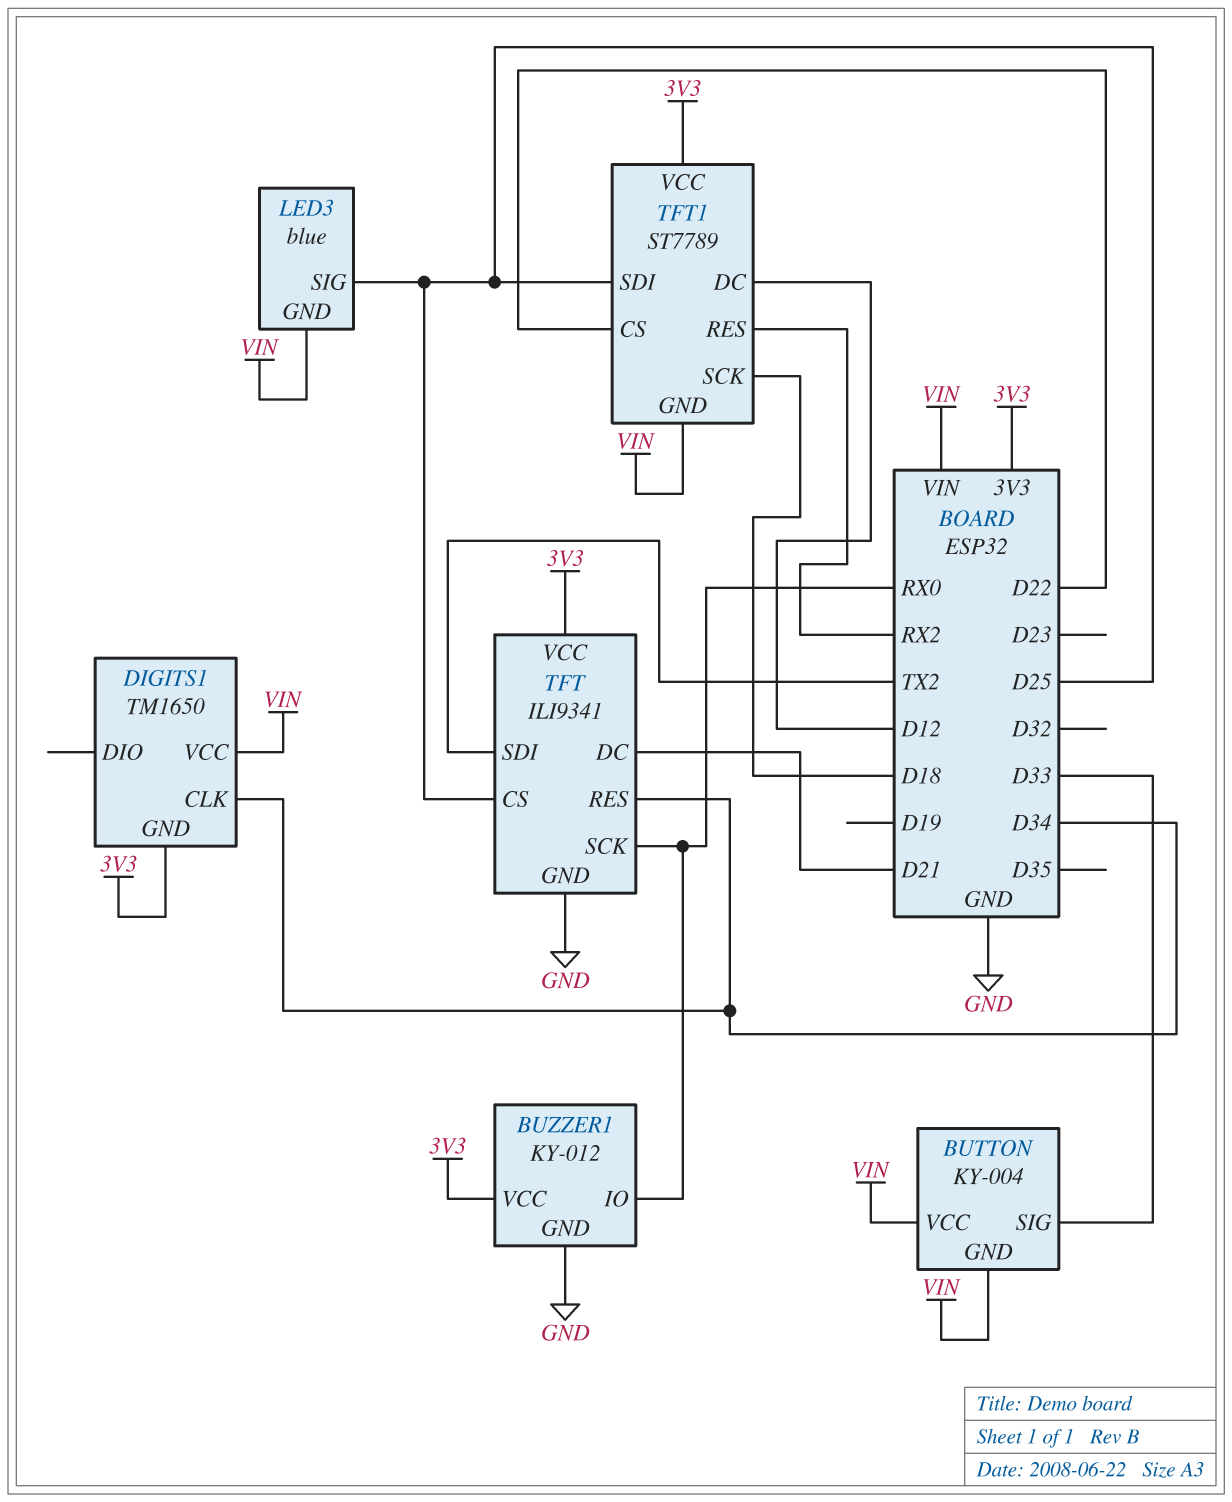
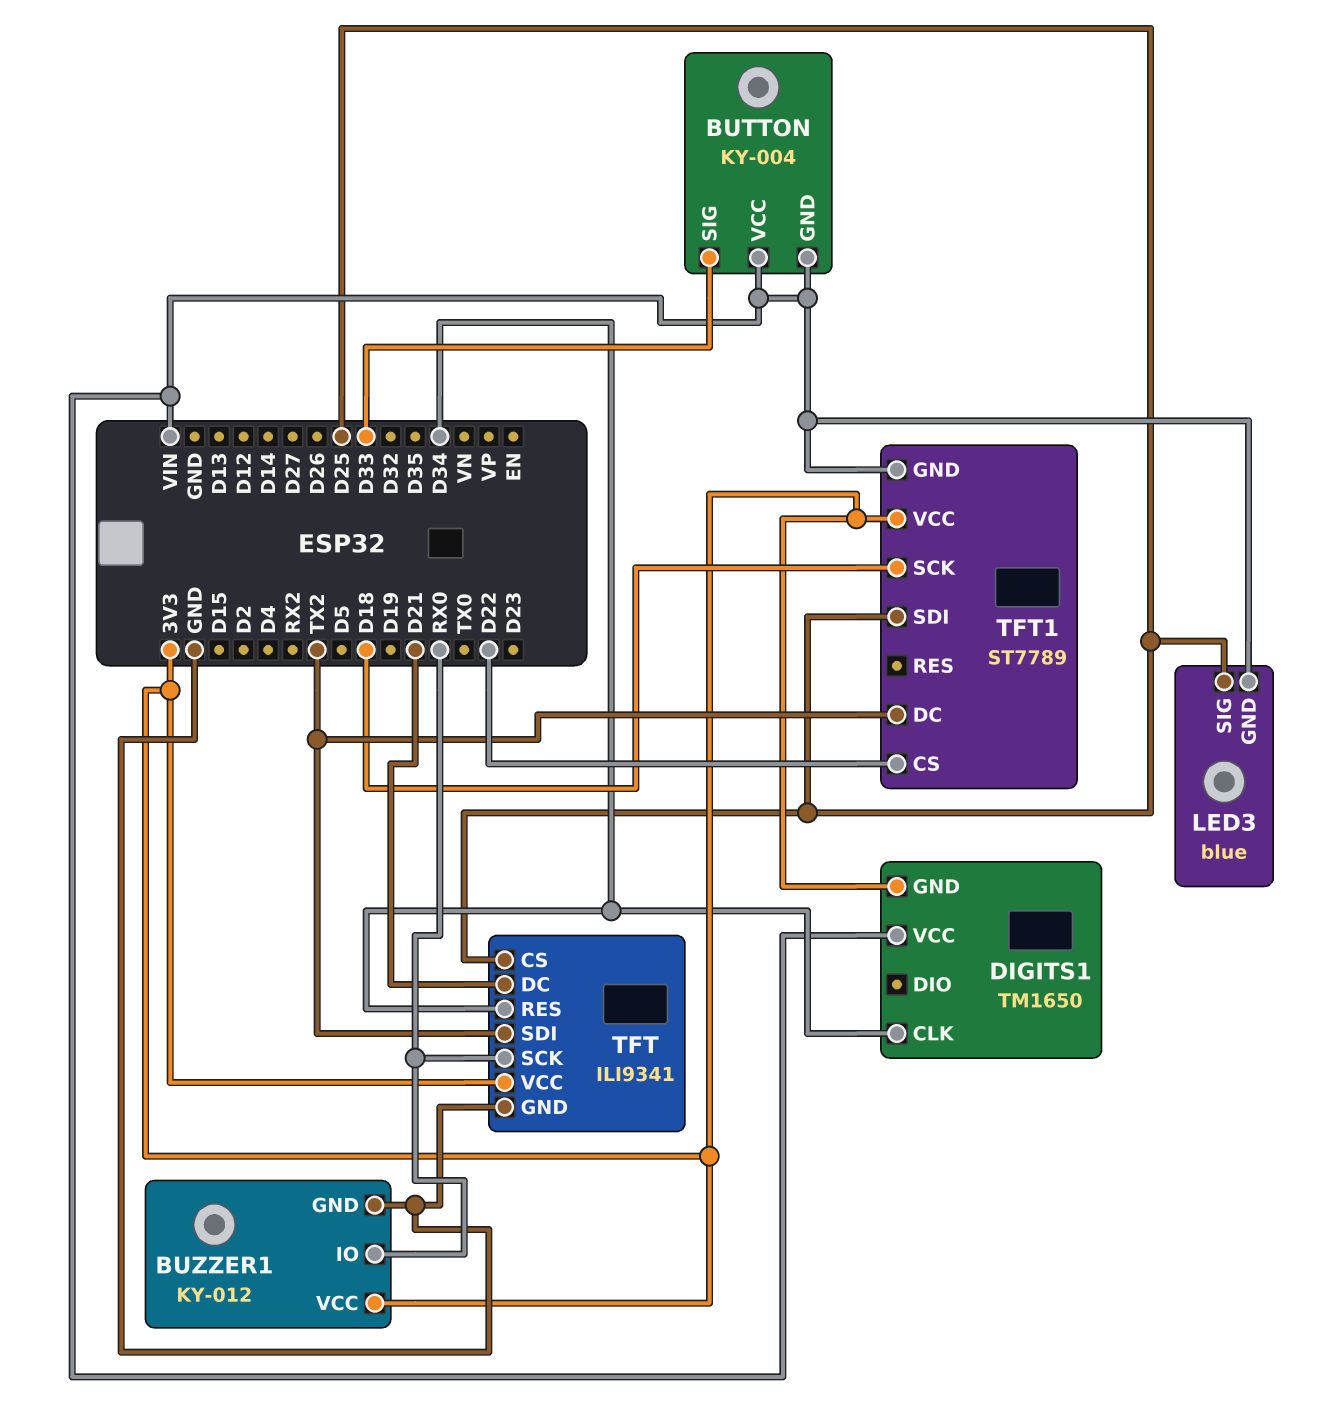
TFT1 pin DC: D12 -> TX2
TFT1 pin RES: RX2 -> none

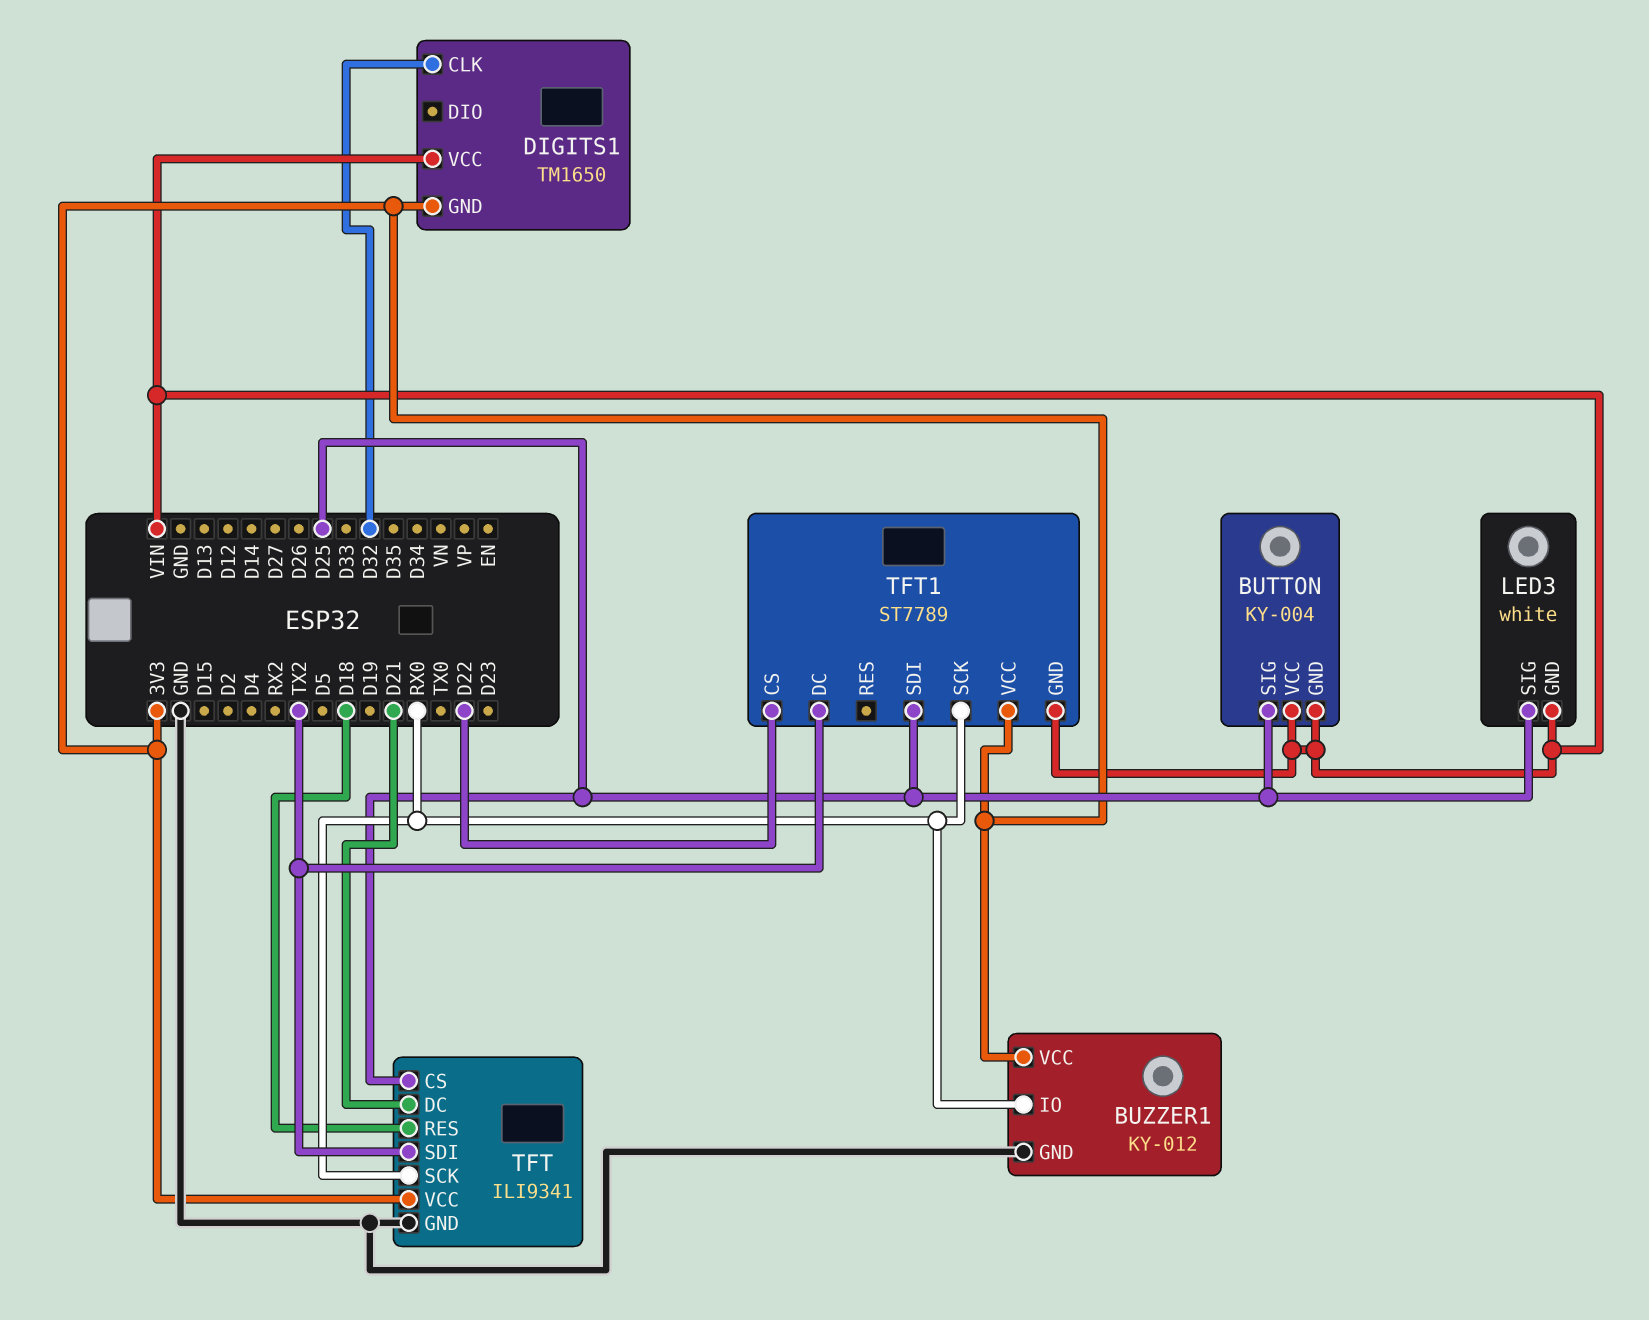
BUTTON pin SIG: D33 -> D25
DIGITS1 pin CLK: D34 -> D32
LED3: blue -> white
TFT pin RES: D34 -> D18
TFT1 pin SCK: D18 -> RX0

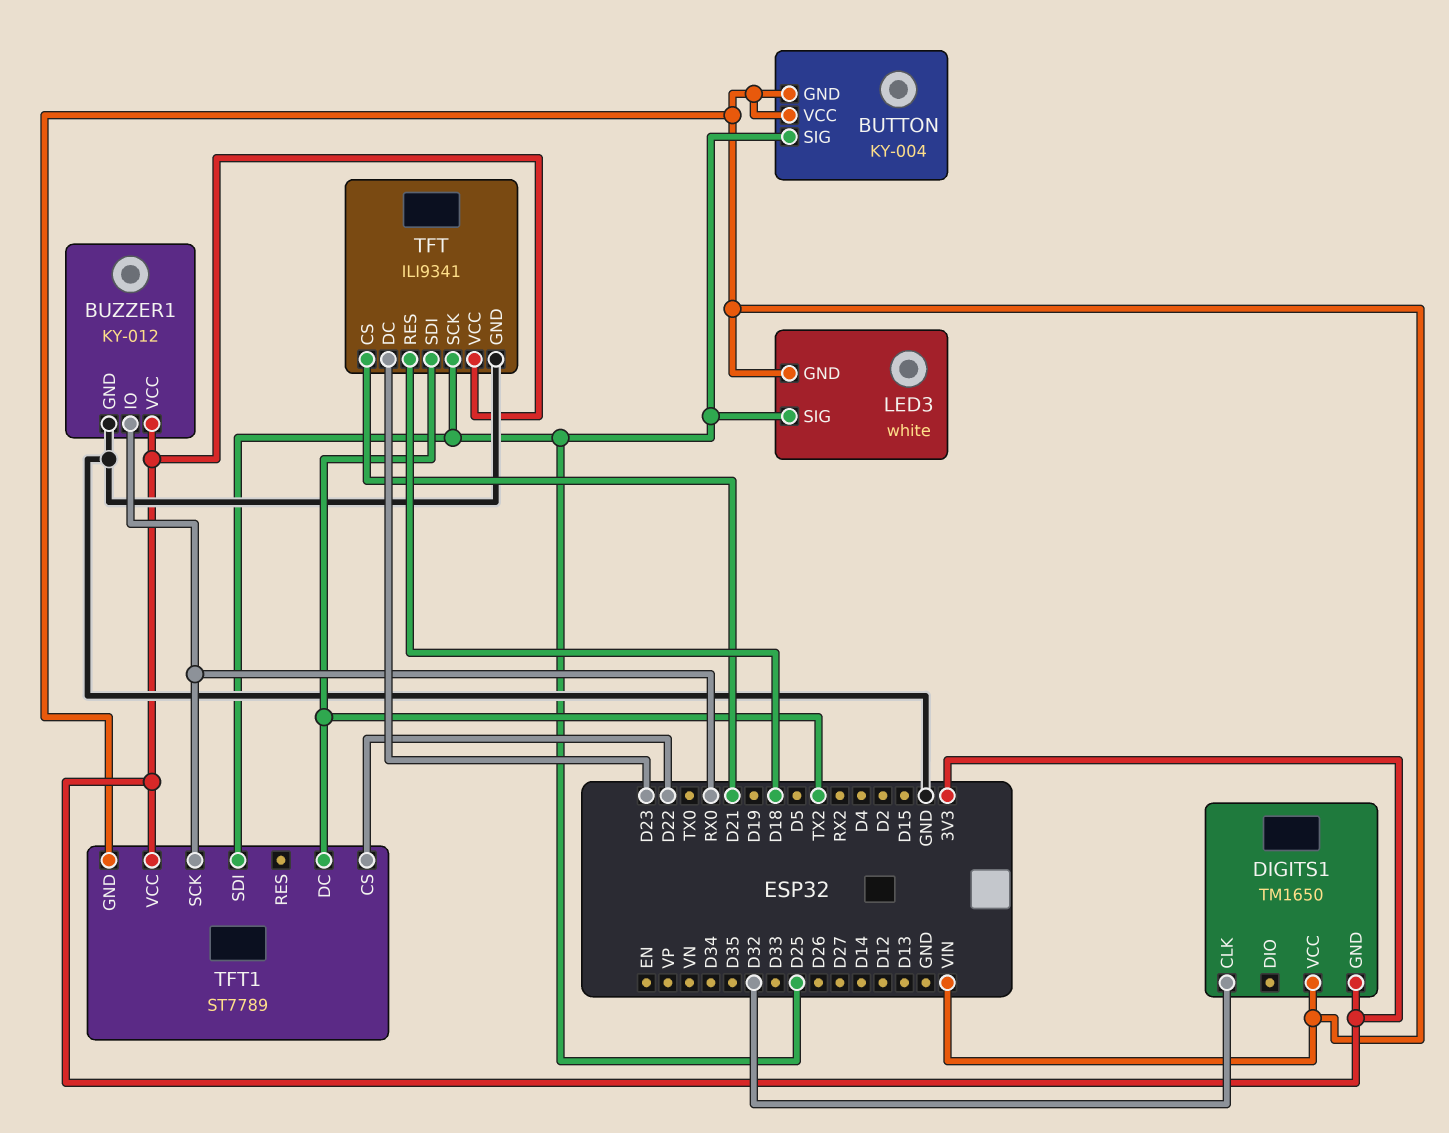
TFT pin CS: D25 -> D21
TFT pin DC: D21 -> D23
TFT pin SCK: RX0 -> D25

